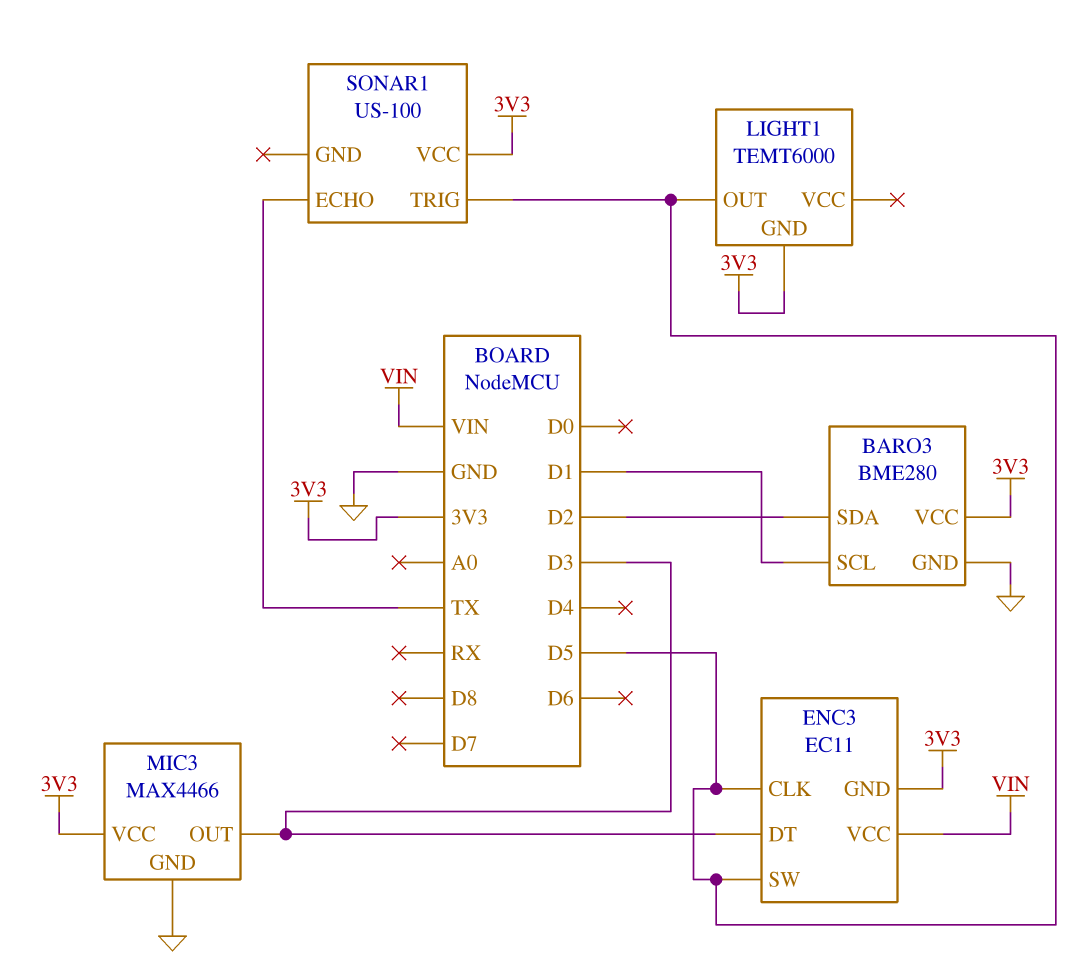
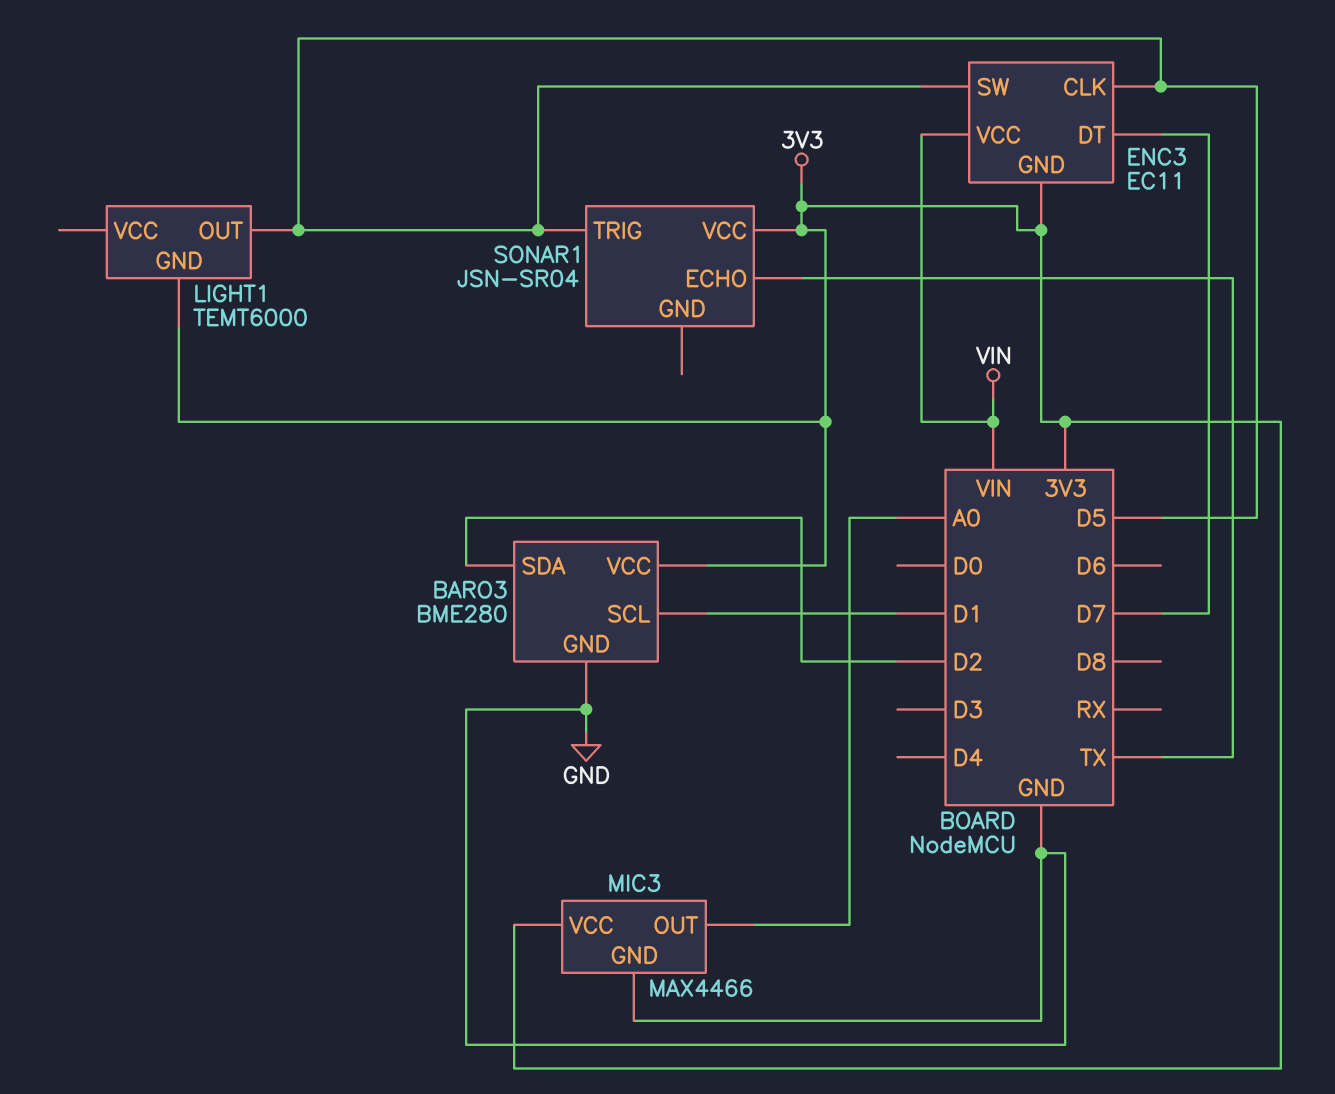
ENC3 pin DT: D3 -> D7
MIC3 pin OUT: D3 -> A0
SONAR1: US-100 -> JSN-SR04

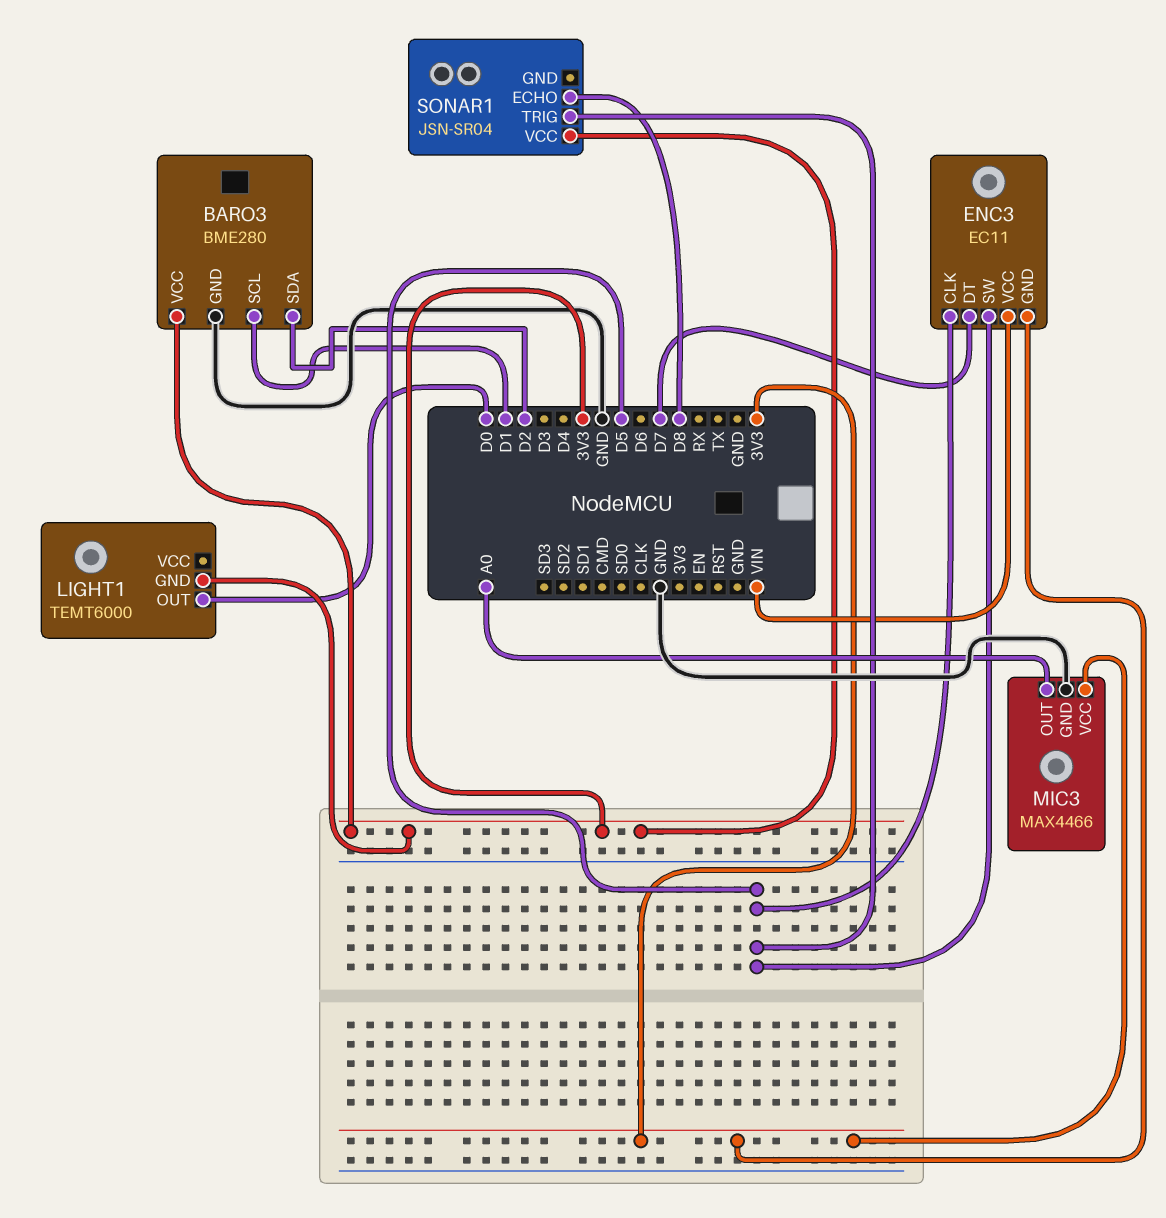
LIGHT1 pin OUT: D5 -> D0
SONAR1 pin ECHO: TX -> D8

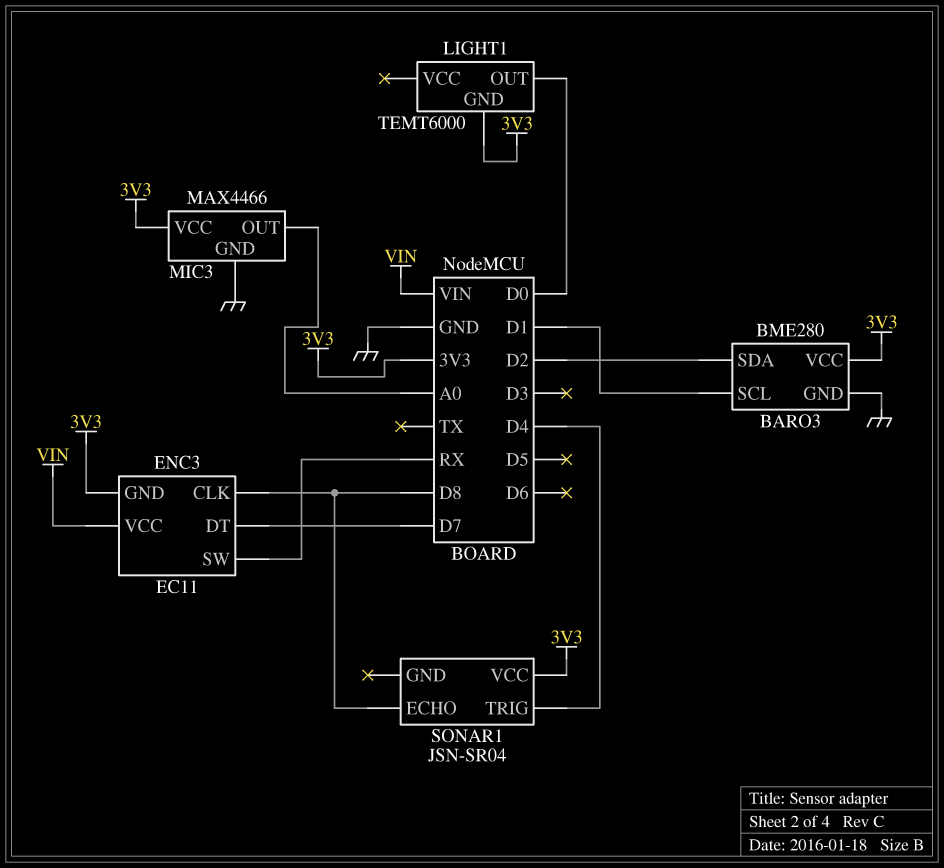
ENC3 pin CLK: D5 -> D8
ENC3 pin SW: D5 -> RX
SONAR1 pin TRIG: D5 -> D4

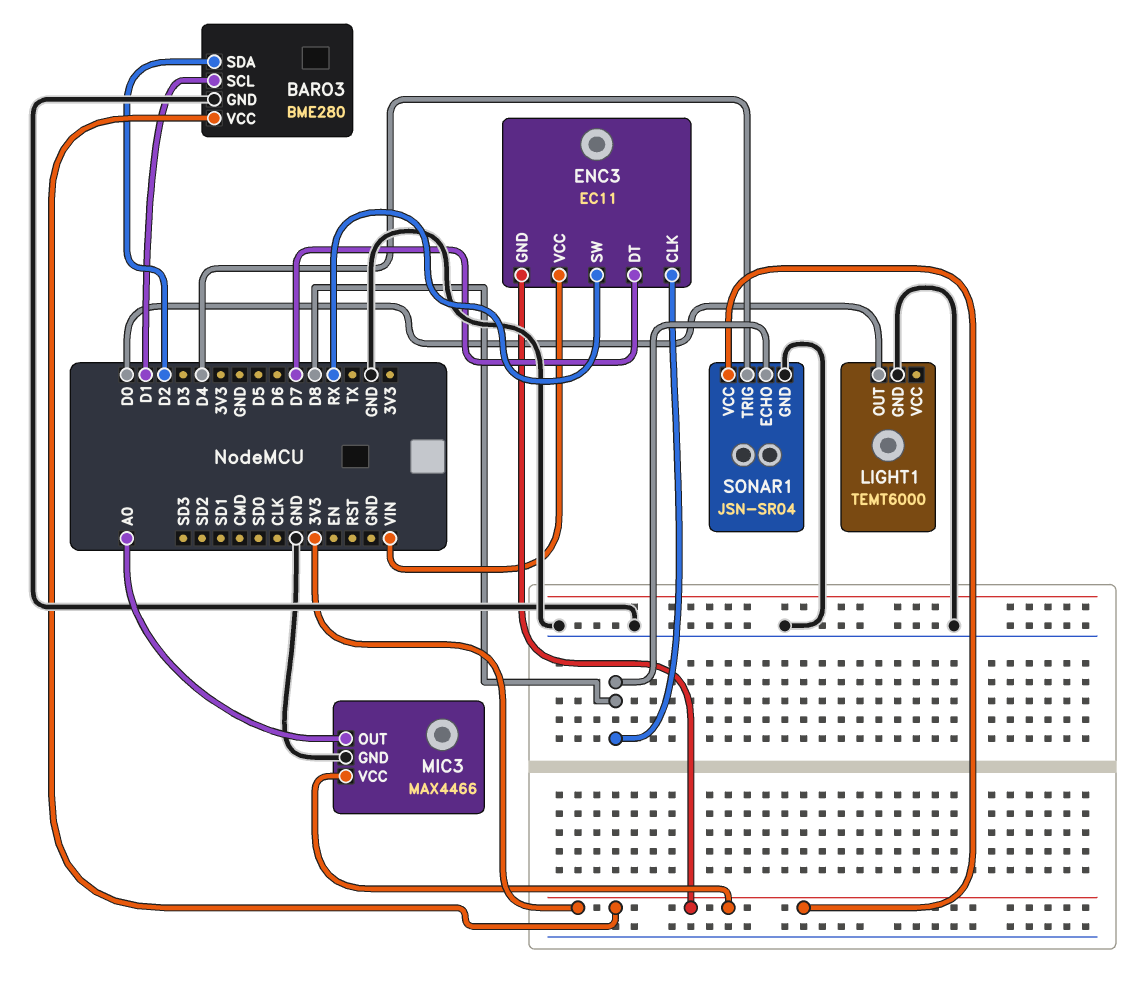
LIGHT1 pin GND: 3V3 -> GND
SONAR1 pin GND: none -> GND

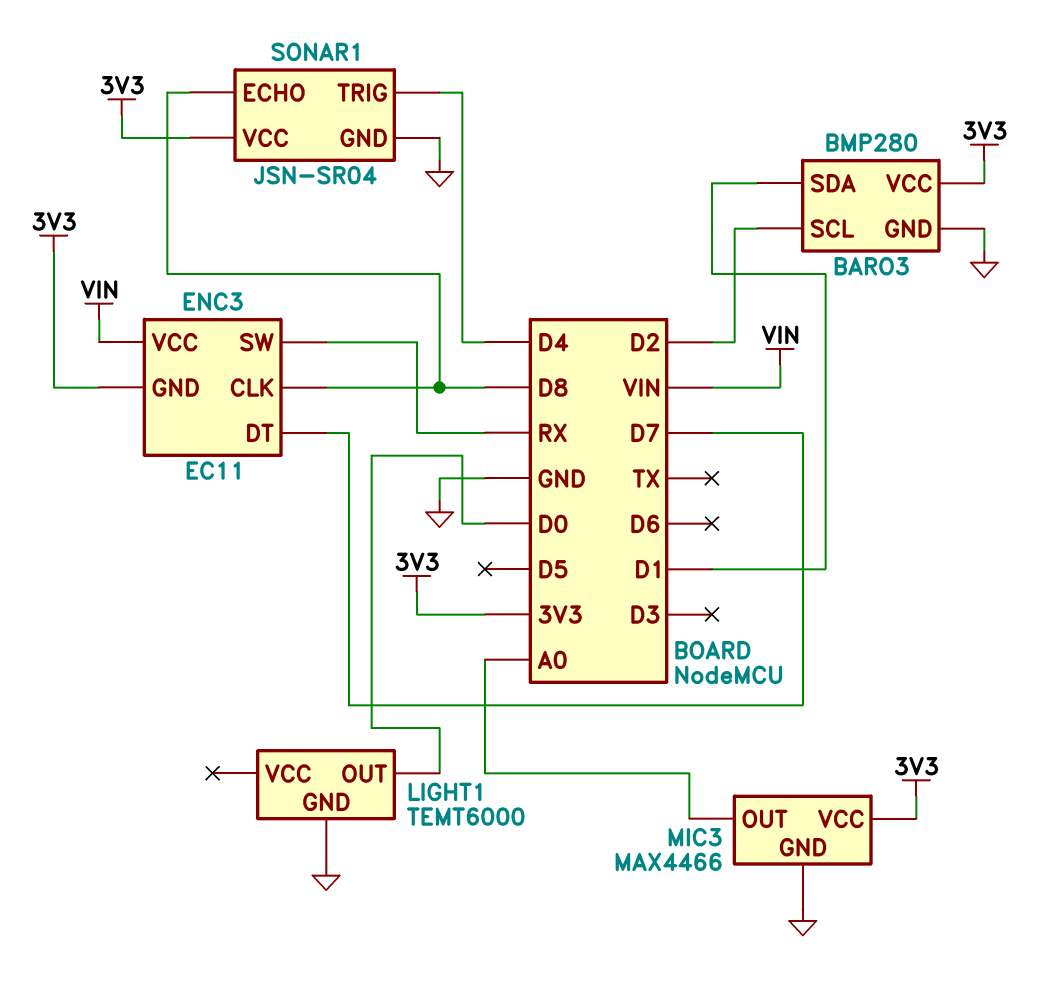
BARO3: BME280 -> BMP280
BARO3 pin SCL: D1 -> D2
BARO3 pin SDA: D2 -> D1

